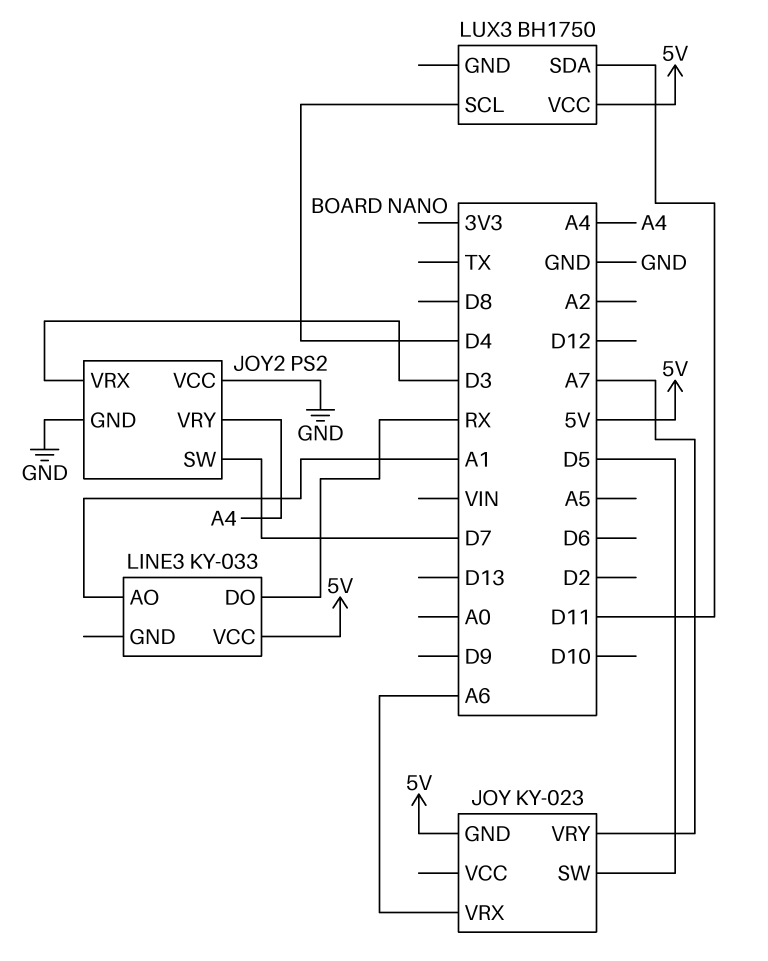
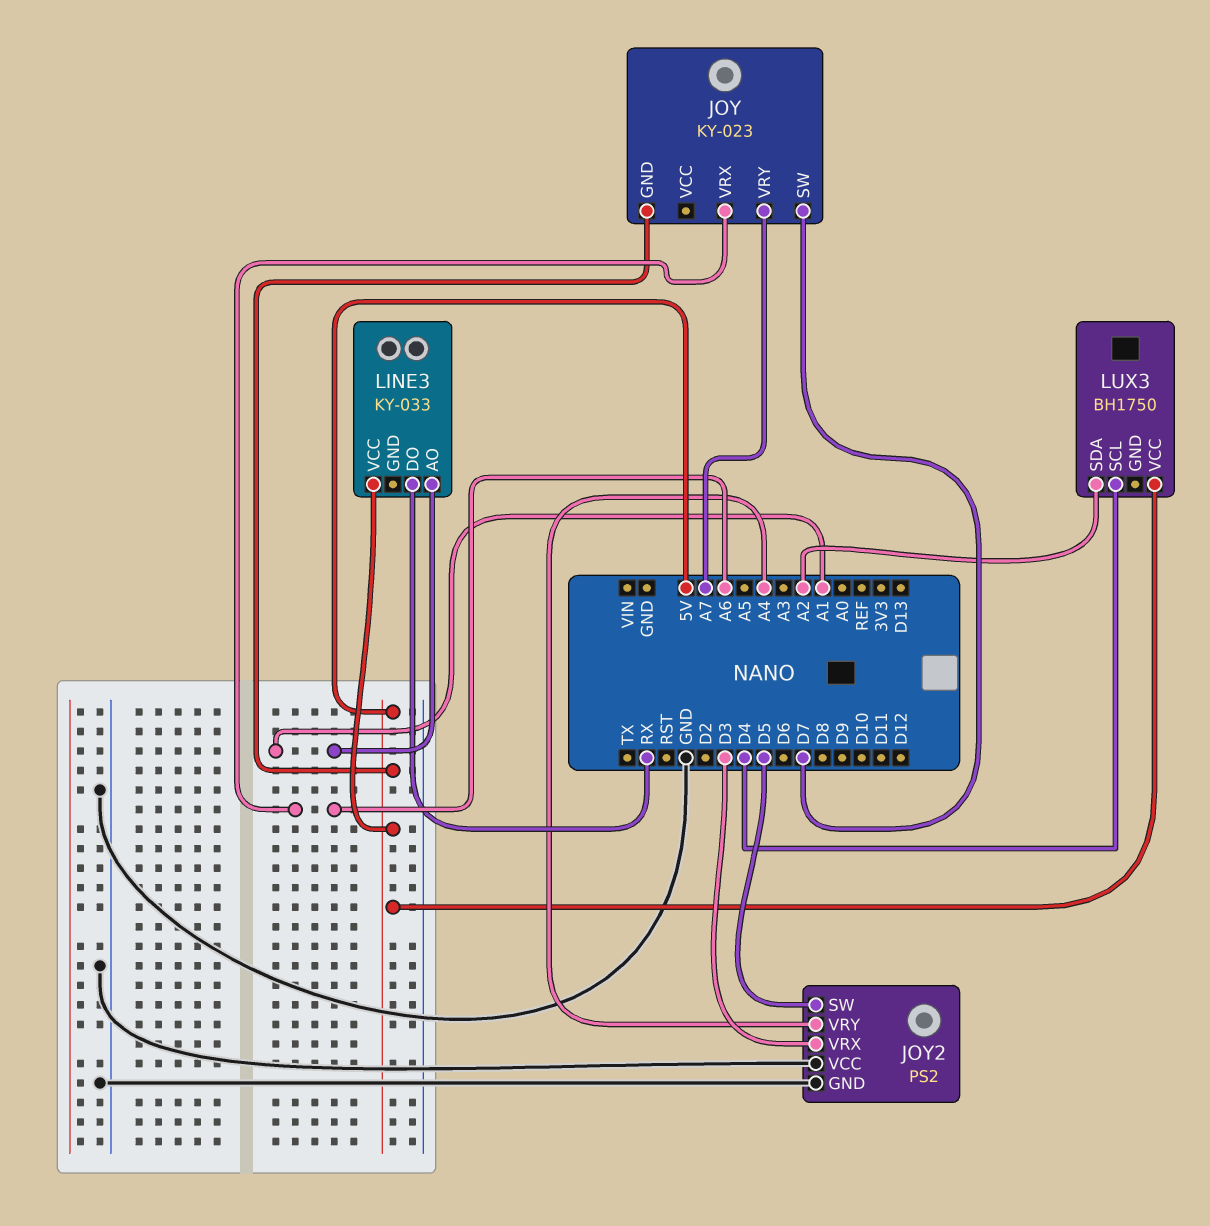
JOY pin SW: D5 -> D7
JOY2 pin SW: D7 -> D5
LUX3 pin SDA: D11 -> A2

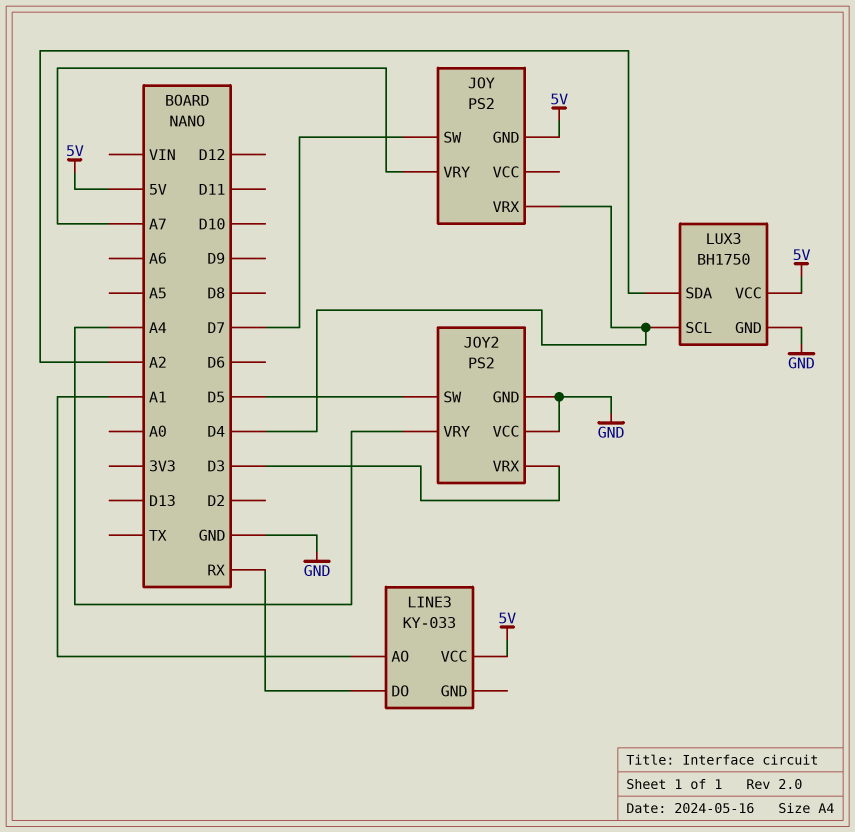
JOY: KY-023 -> PS2
JOY pin VRX: A6 -> D4
LUX3 pin GND: none -> GND

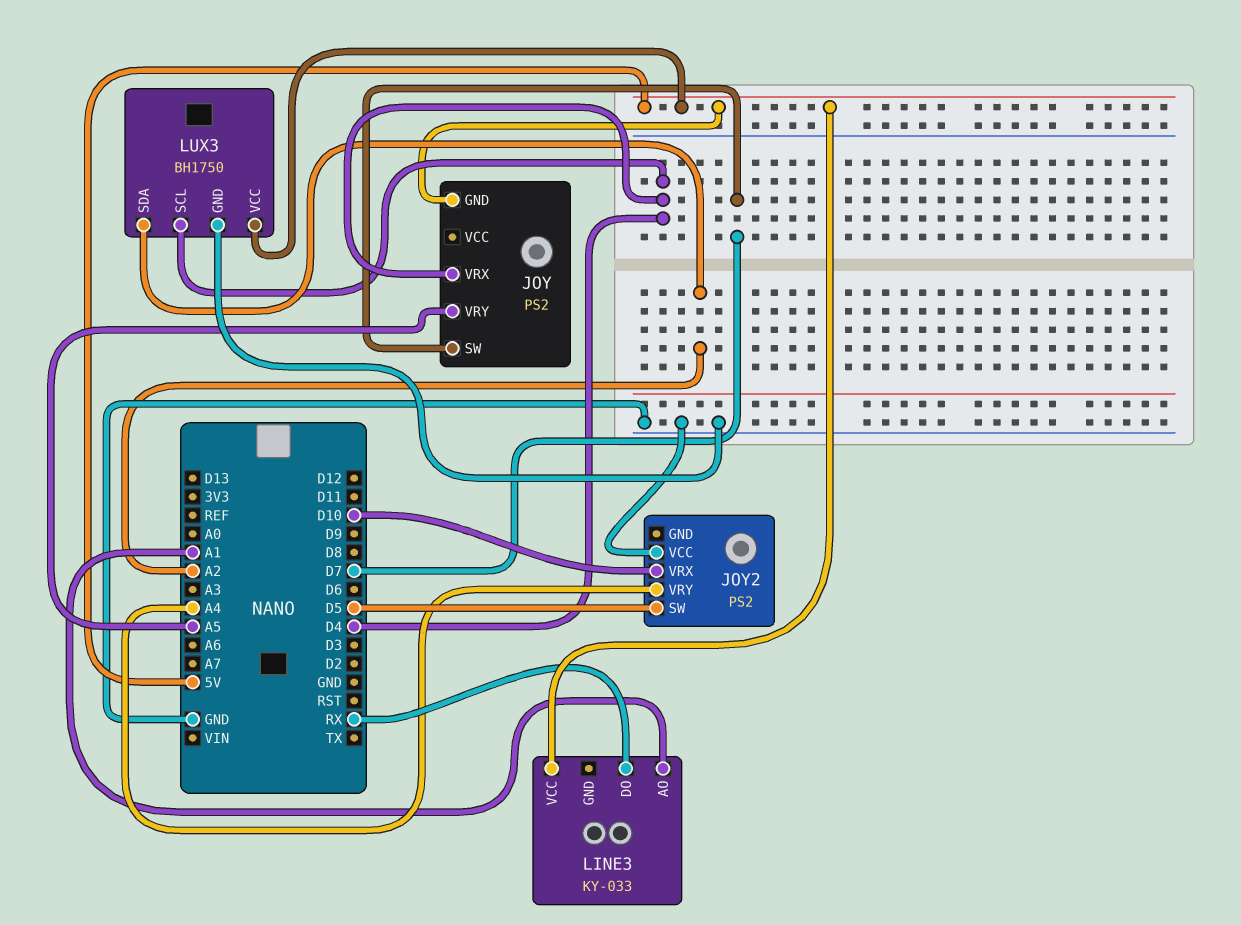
JOY pin VRY: A7 -> A5
JOY2 pin GND: GND -> none
JOY2 pin VRX: D3 -> D10

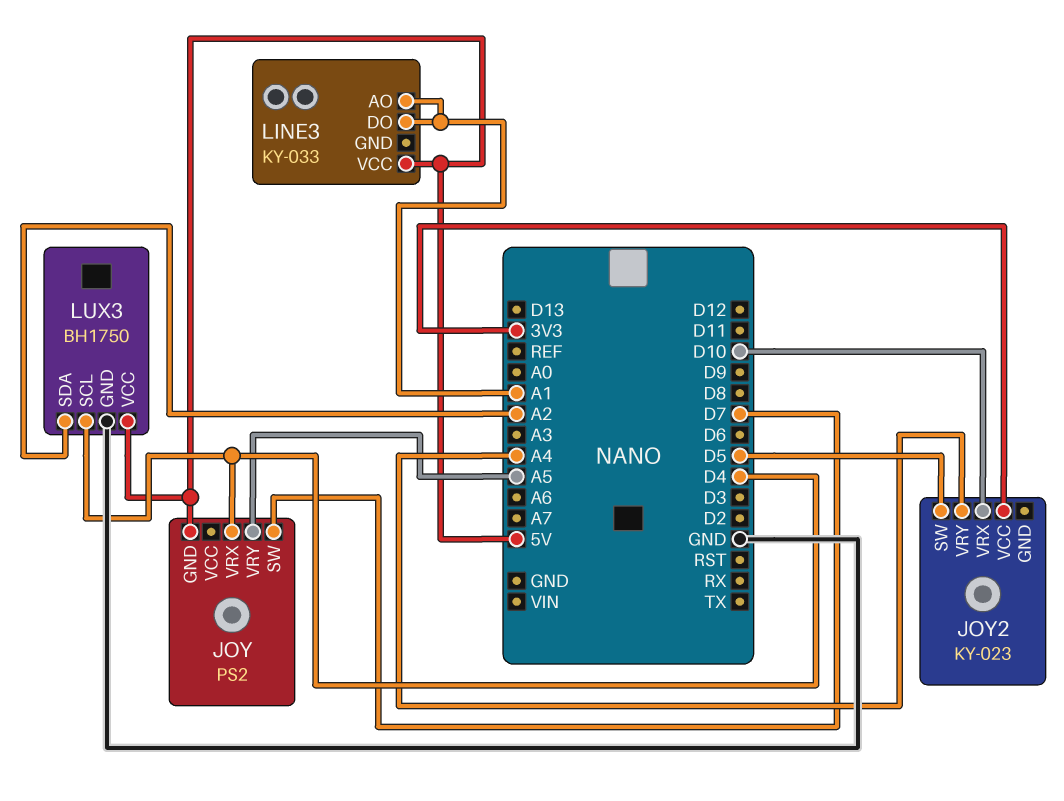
JOY2: PS2 -> KY-023
JOY2 pin VCC: GND -> 3V3
LINE3 pin DO: RX -> A1

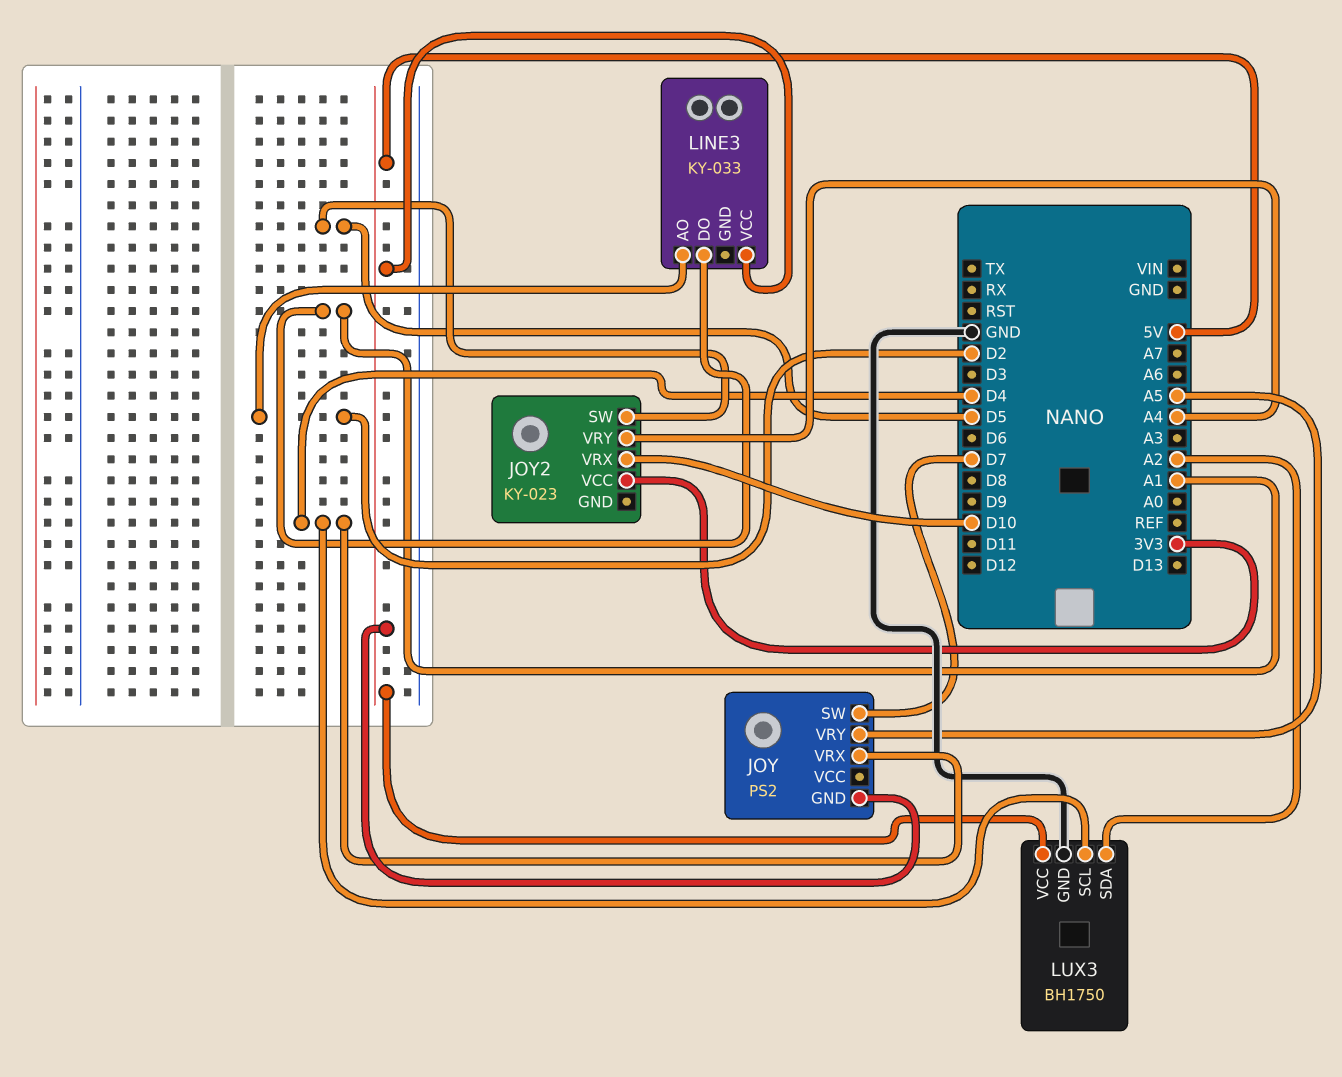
LINE3 pin AO: A1 -> D2

